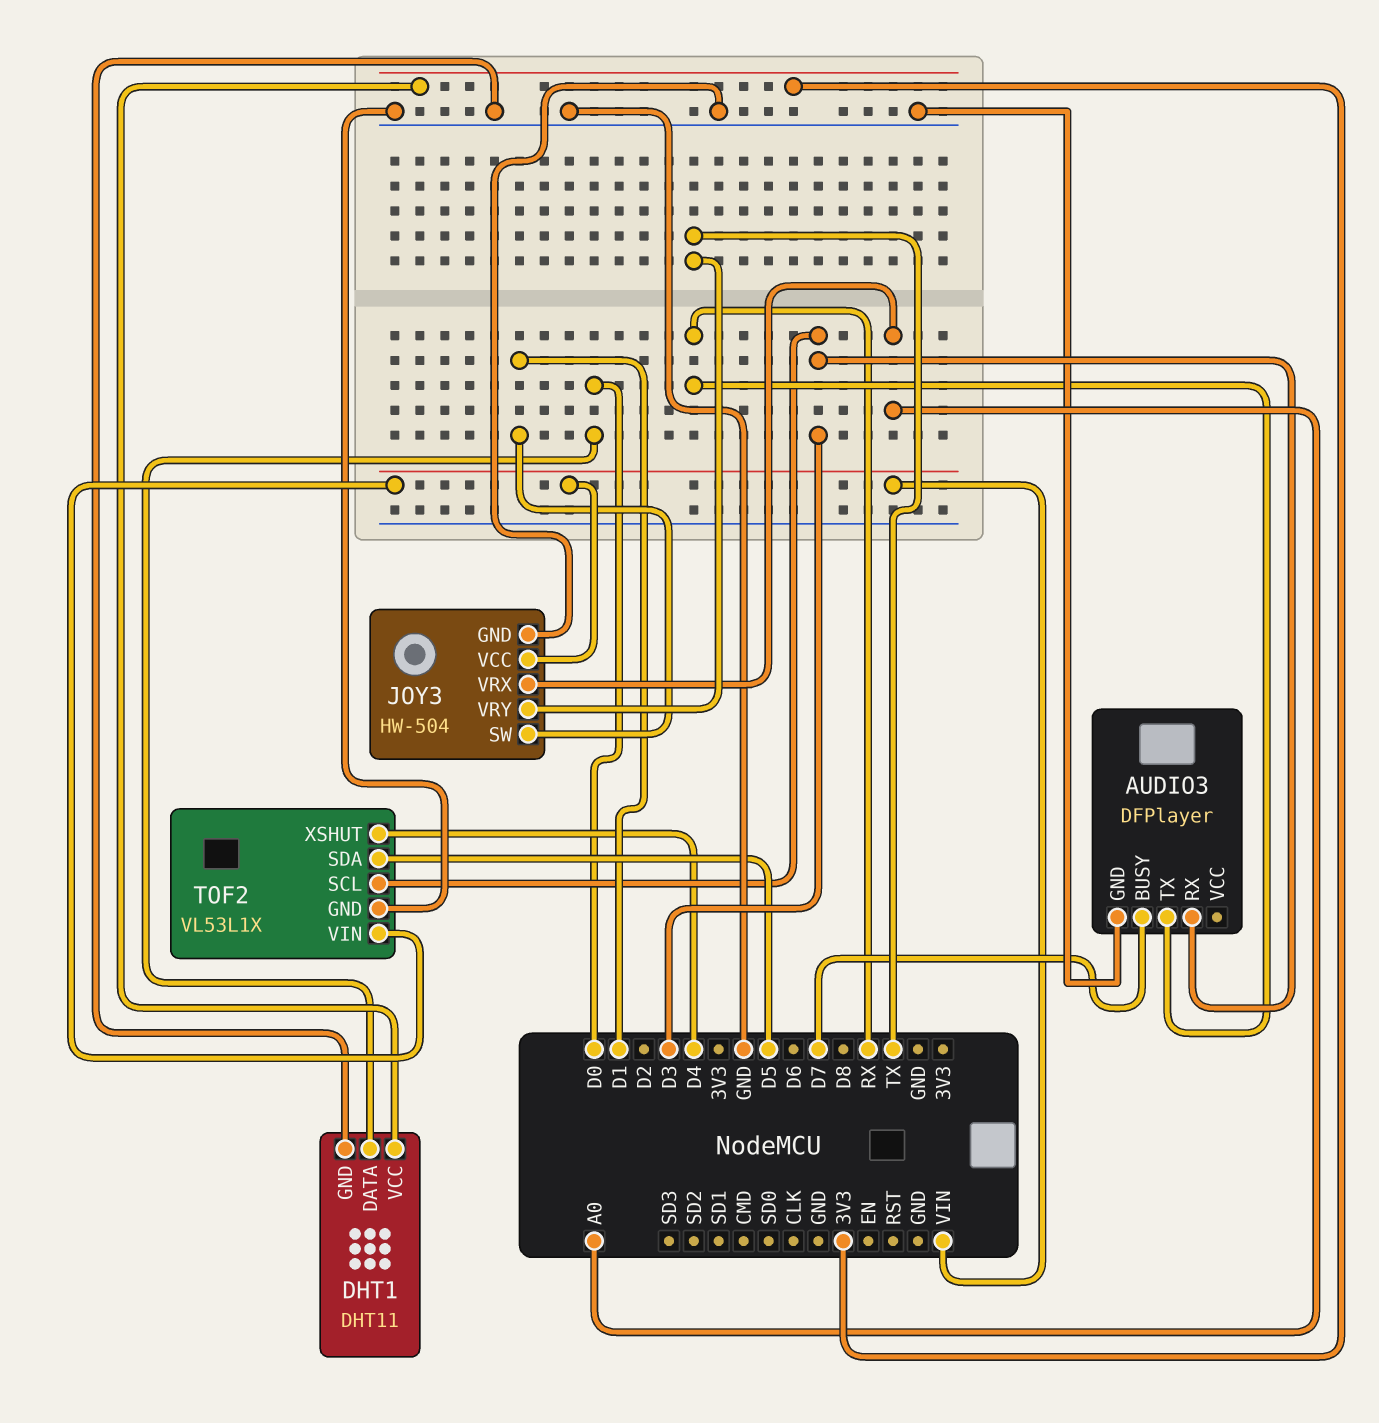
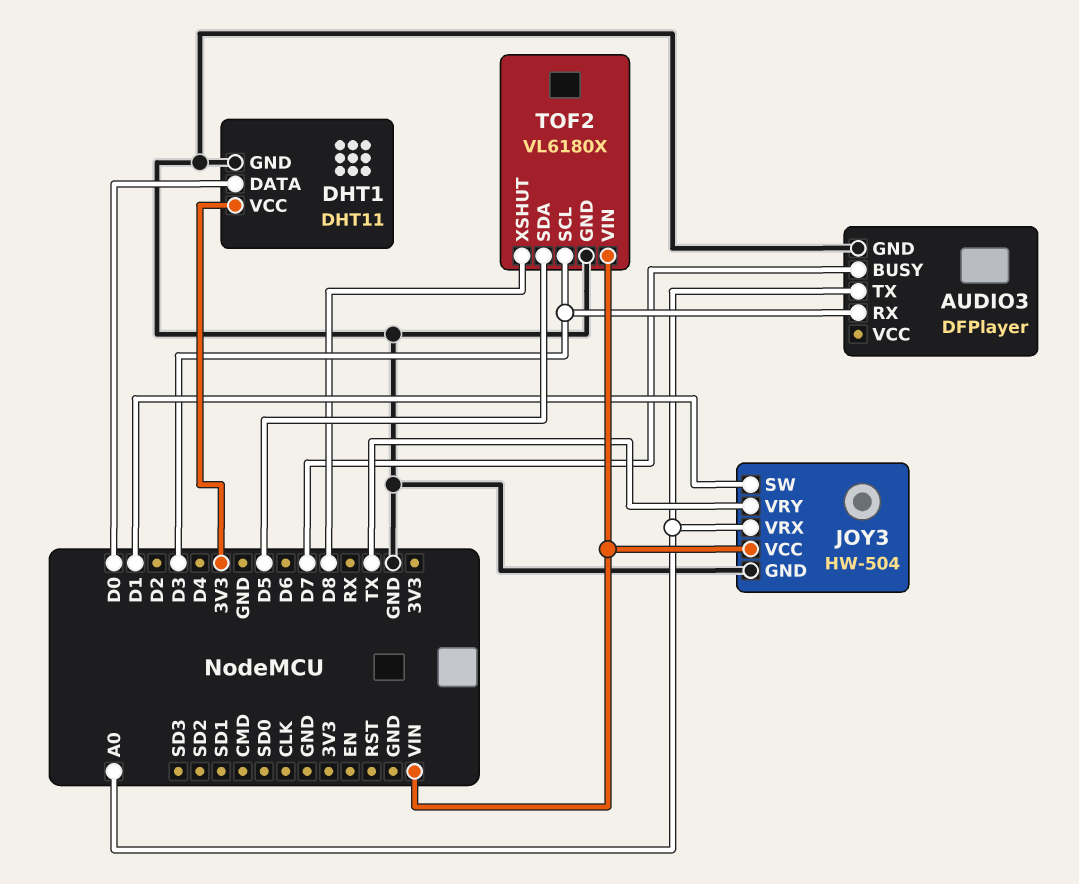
AUDIO3 pin TX: RX -> A0
TOF2: VL53L1X -> VL6180X
TOF2 pin XSHUT: D4 -> D8

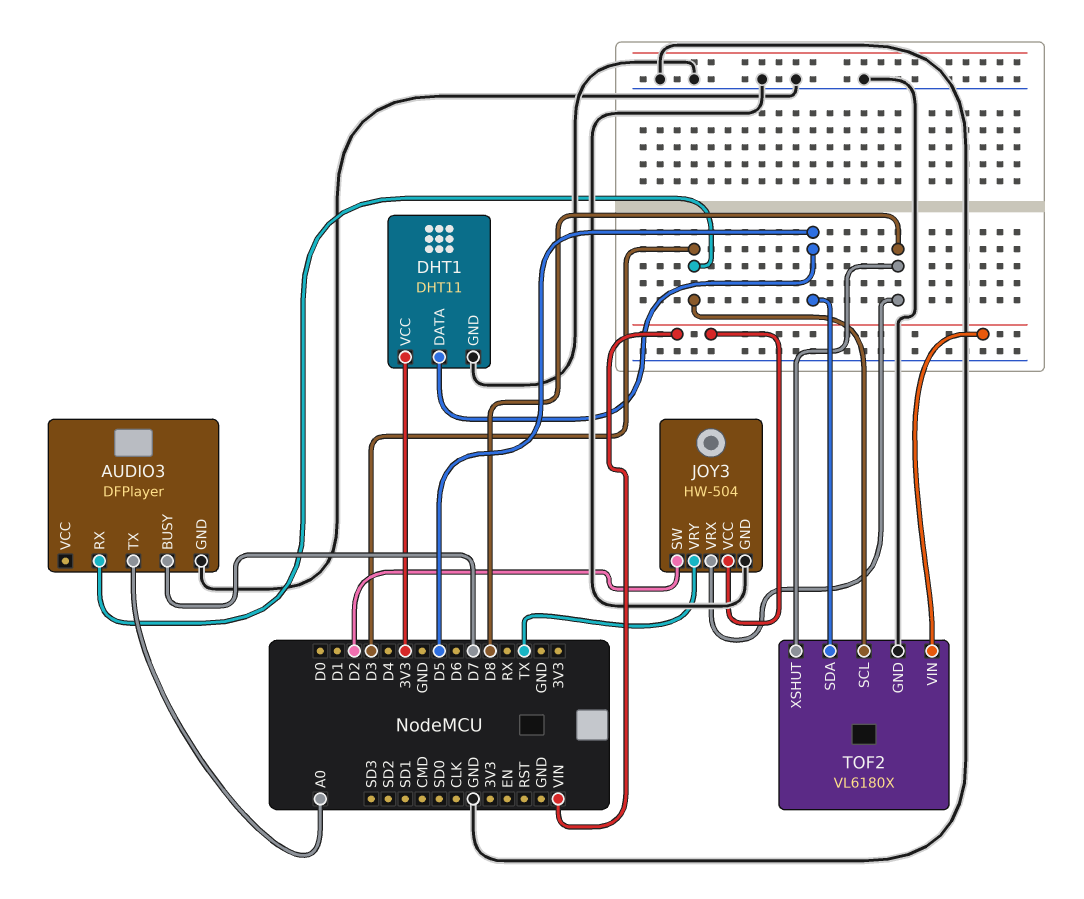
DHT1 pin DATA: D0 -> D5
JOY3 pin SW: D1 -> D2
JOY3 pin VRX: A0 -> D8

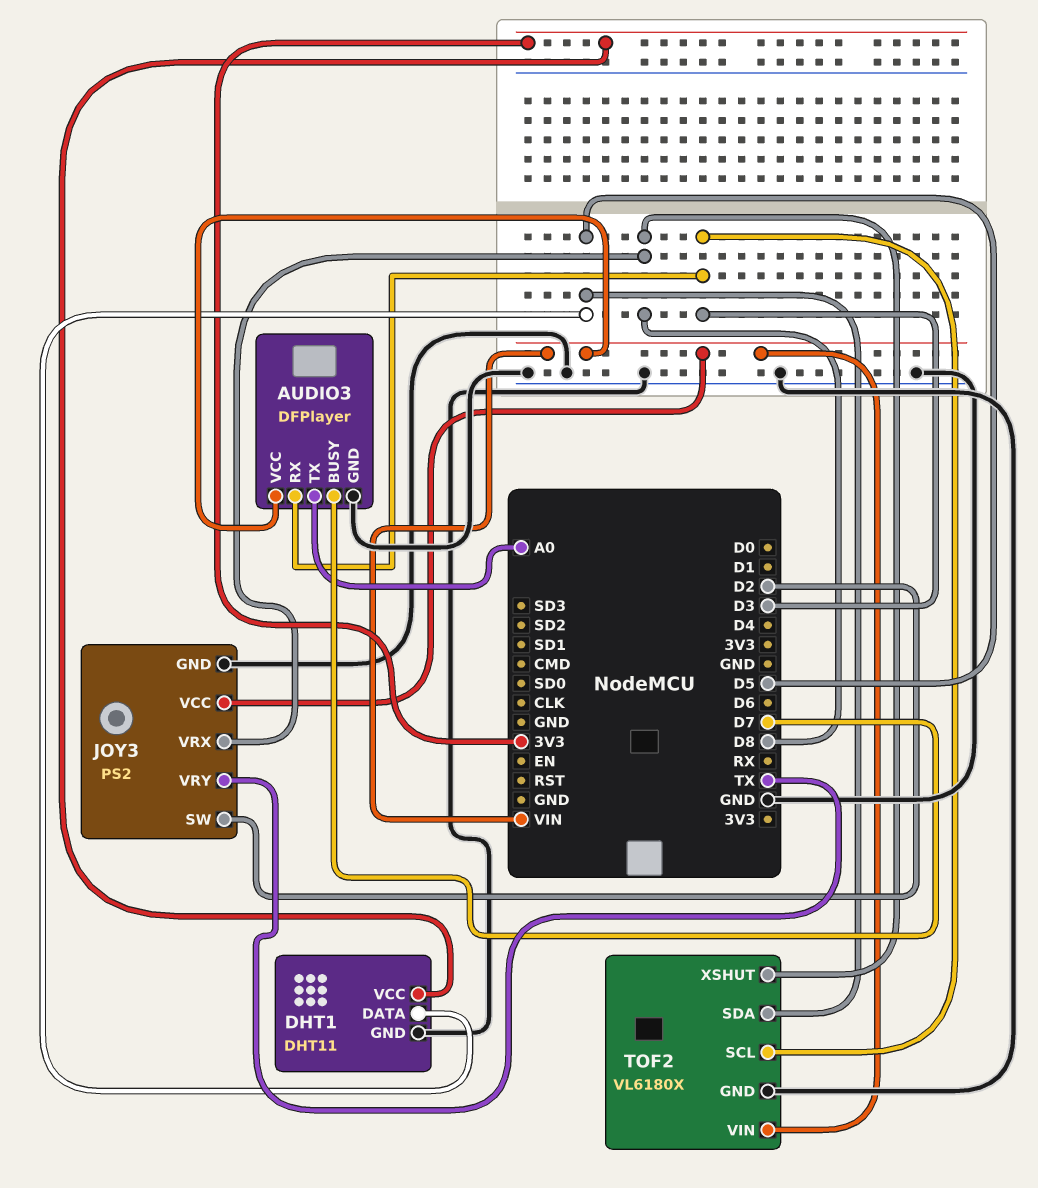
AUDIO3 pin VCC: none -> VIN
JOY3: HW-504 -> PS2

